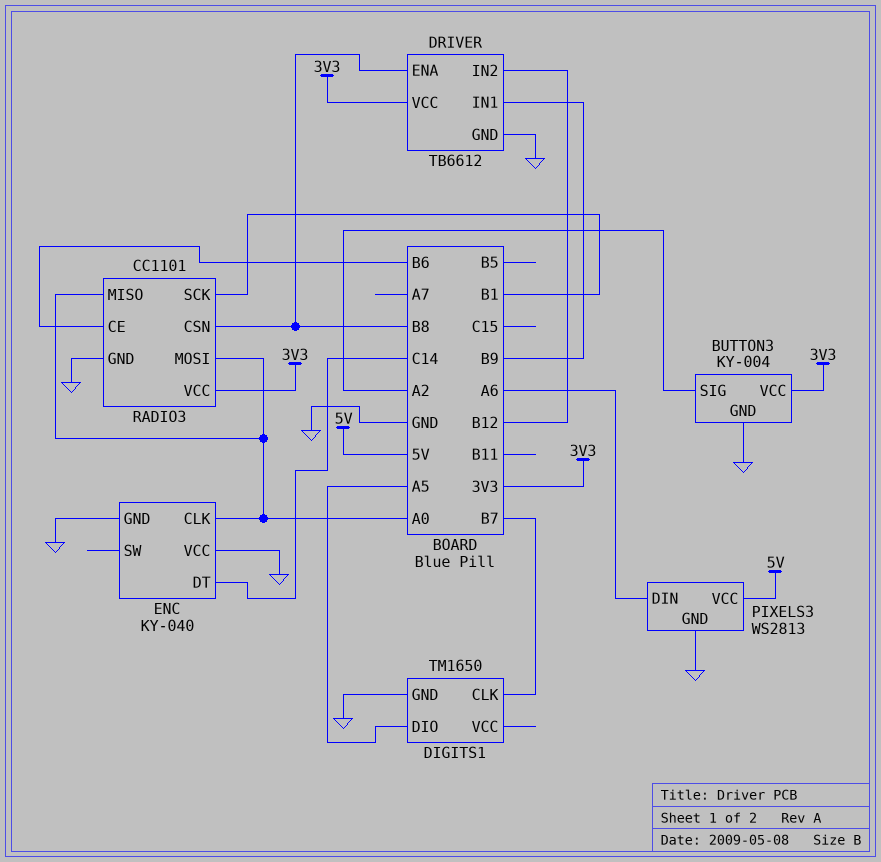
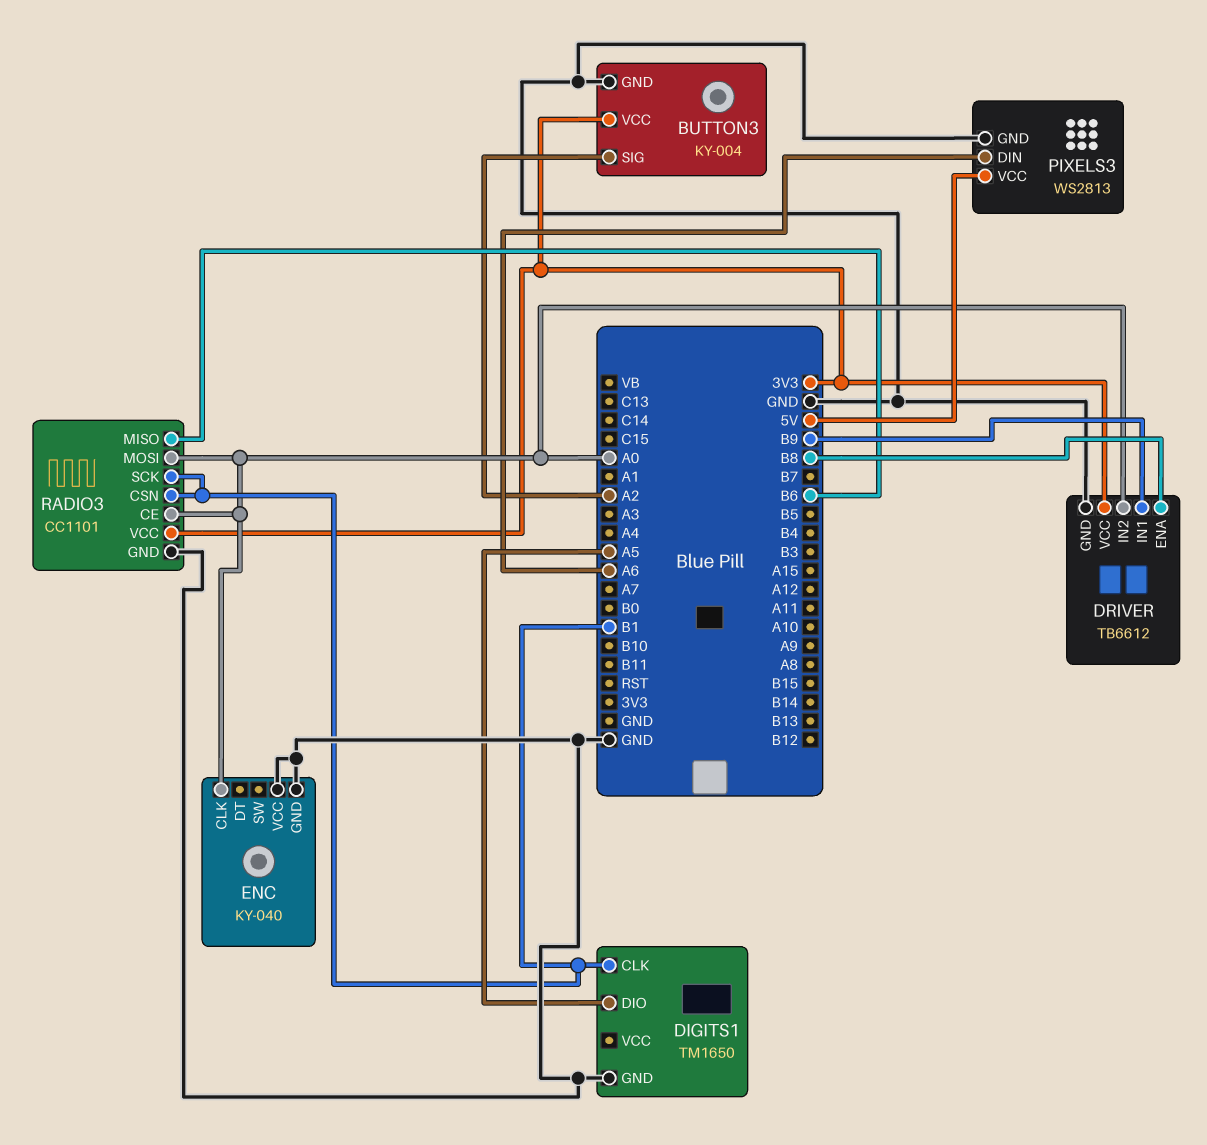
DIGITS1 pin CLK: B7 -> B1
DRIVER pin IN2: B12 -> A0
ENC pin DT: C14 -> none
RADIO3 pin CE: B6 -> A0
RADIO3 pin CSN: B8 -> B1
RADIO3 pin MISO: A0 -> B6

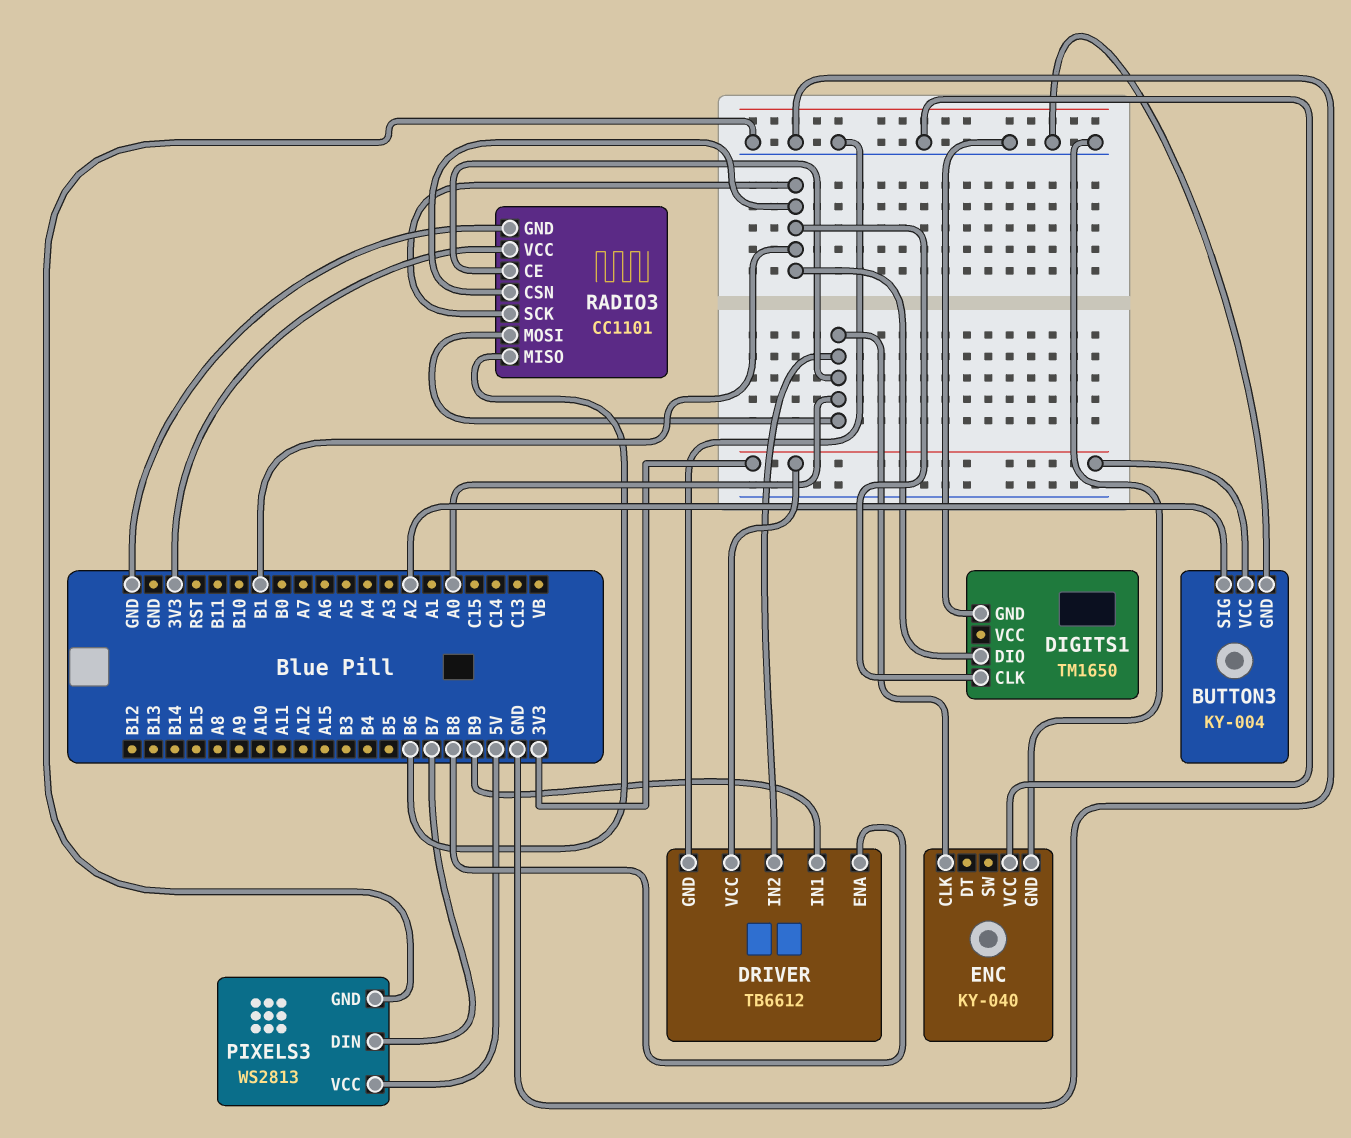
DIGITS1 pin DIO: A5 -> B1
PIXELS3 pin DIN: A6 -> B7

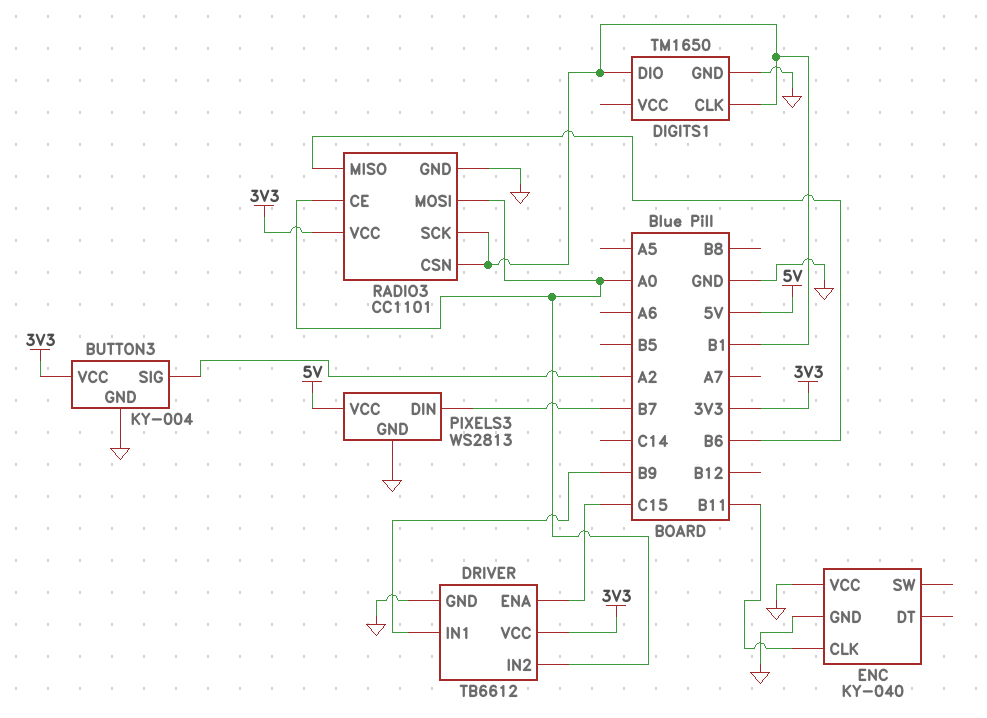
DRIVER pin ENA: B8 -> C15
ENC pin CLK: A0 -> B11

